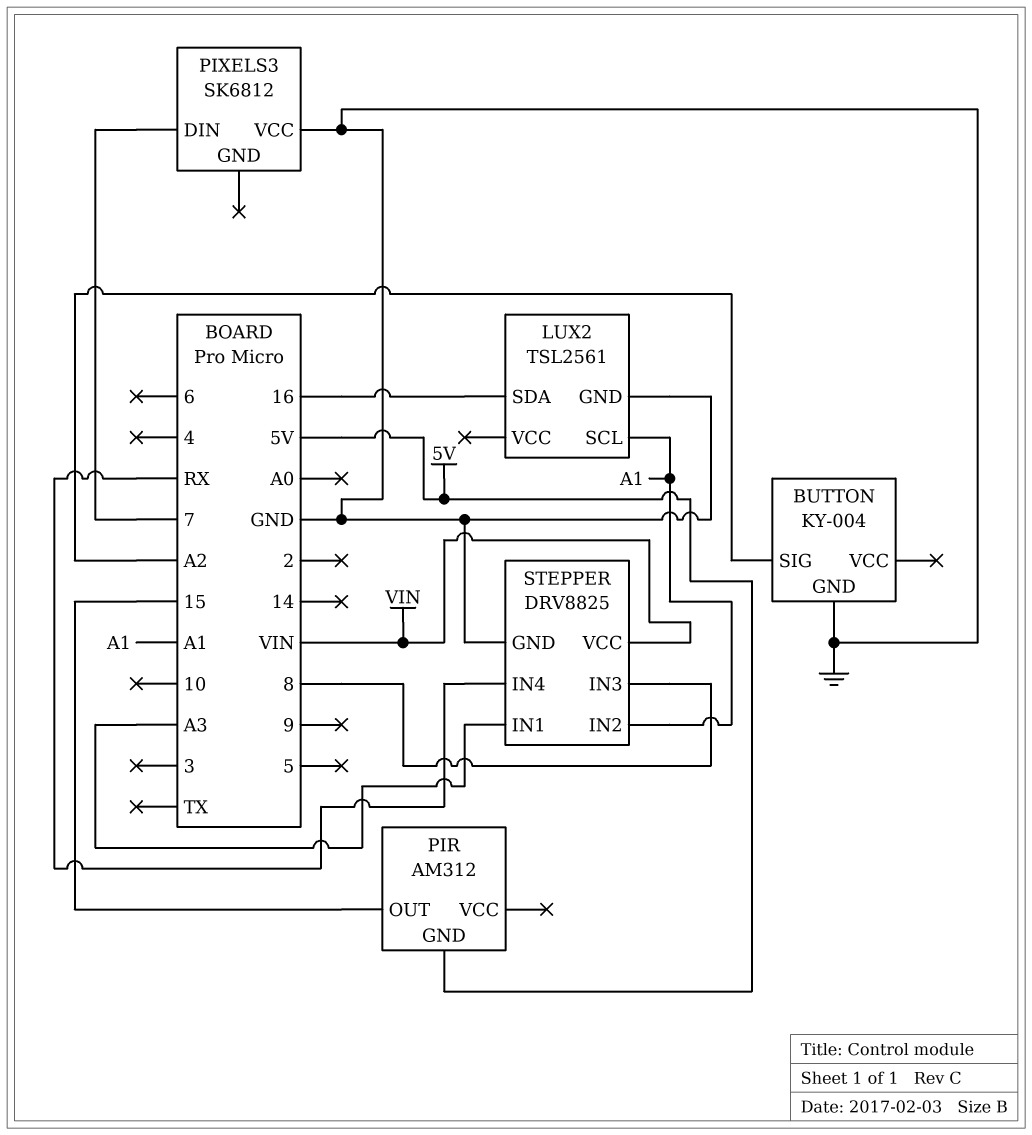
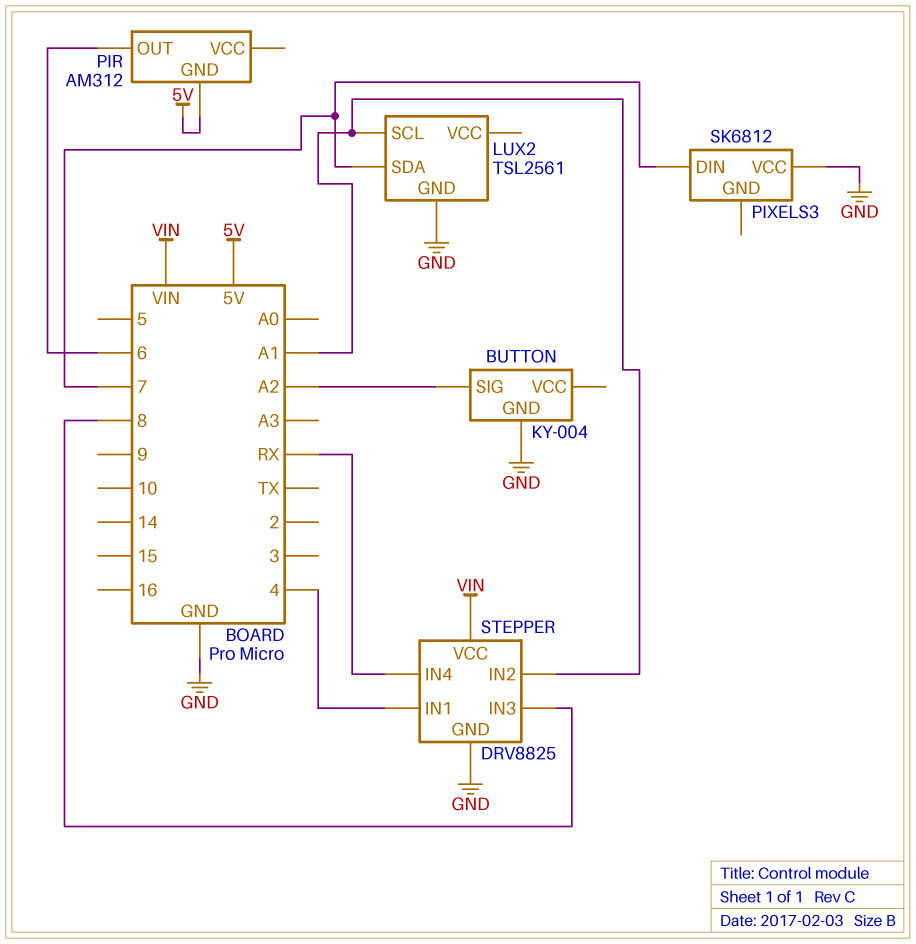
LUX2 pin SDA: 16 -> 7
PIR pin OUT: 15 -> 6
STEPPER pin IN1: A3 -> 4

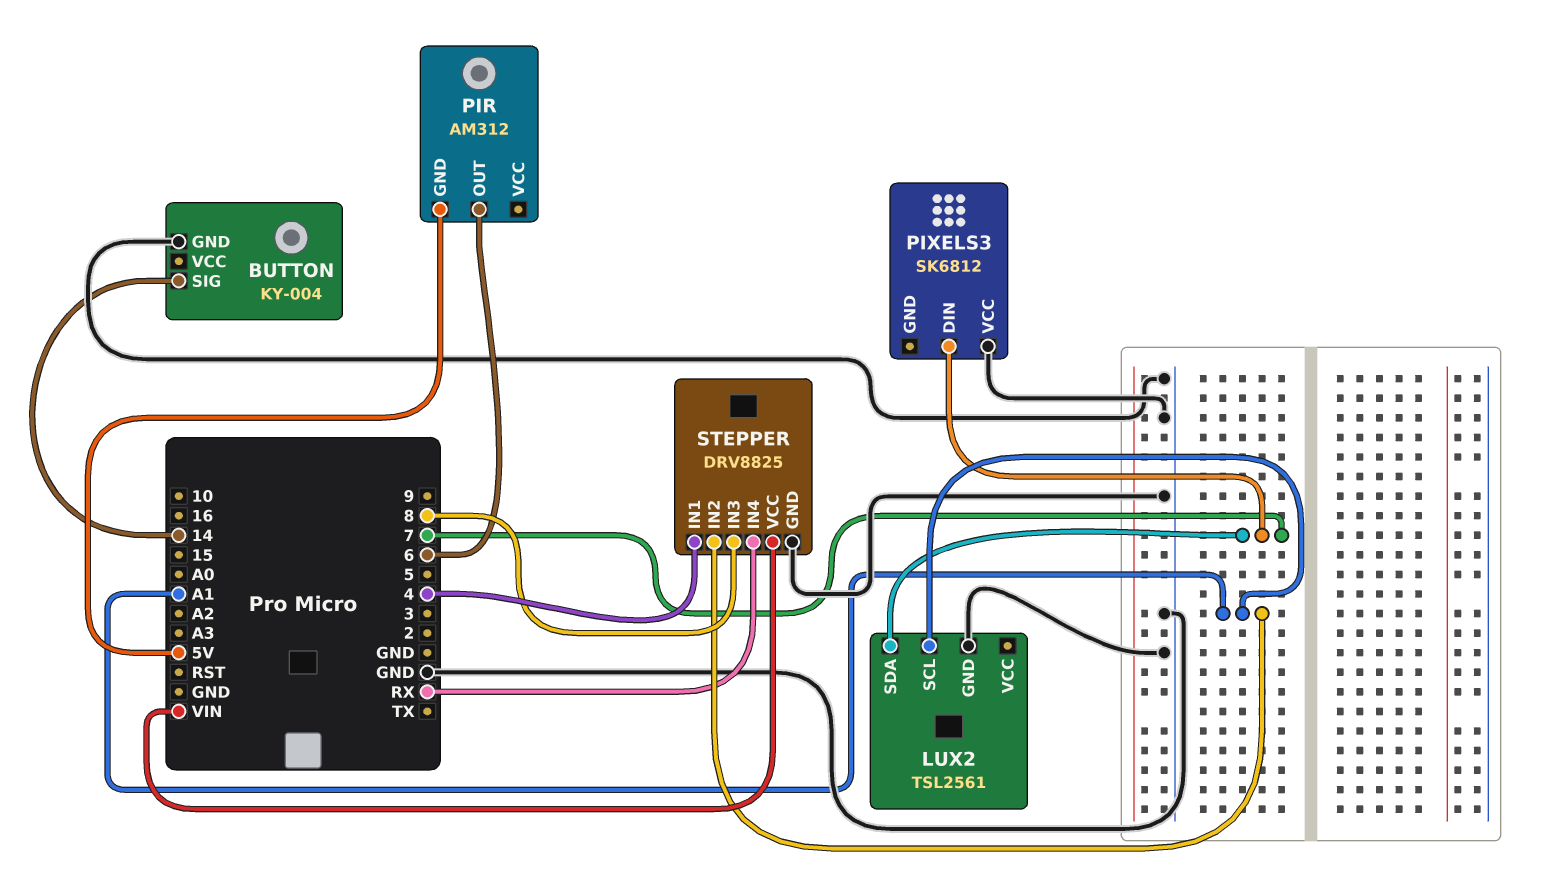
BUTTON pin SIG: A2 -> 14

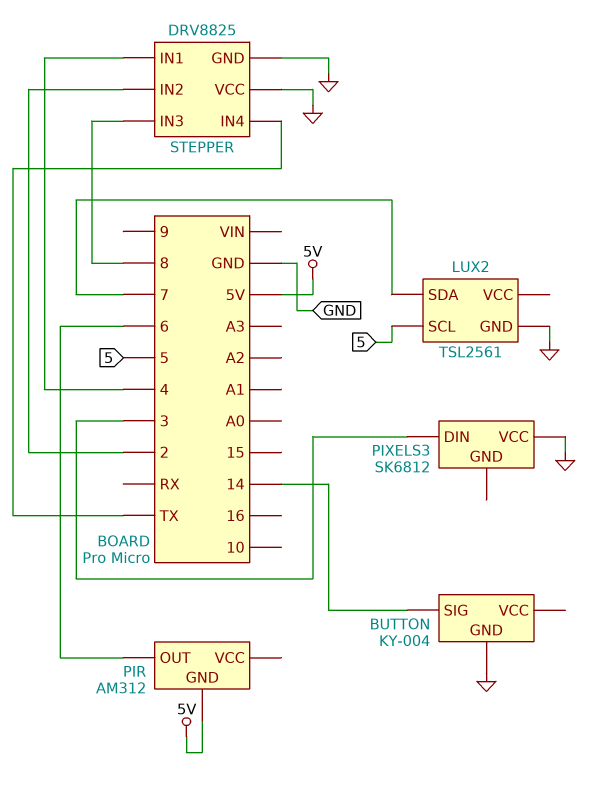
LUX2 pin SCL: A1 -> 5
PIXELS3 pin DIN: 7 -> 3
STEPPER pin IN2: A1 -> 2
STEPPER pin IN4: RX -> TX
STEPPER pin VCC: VIN -> GND

